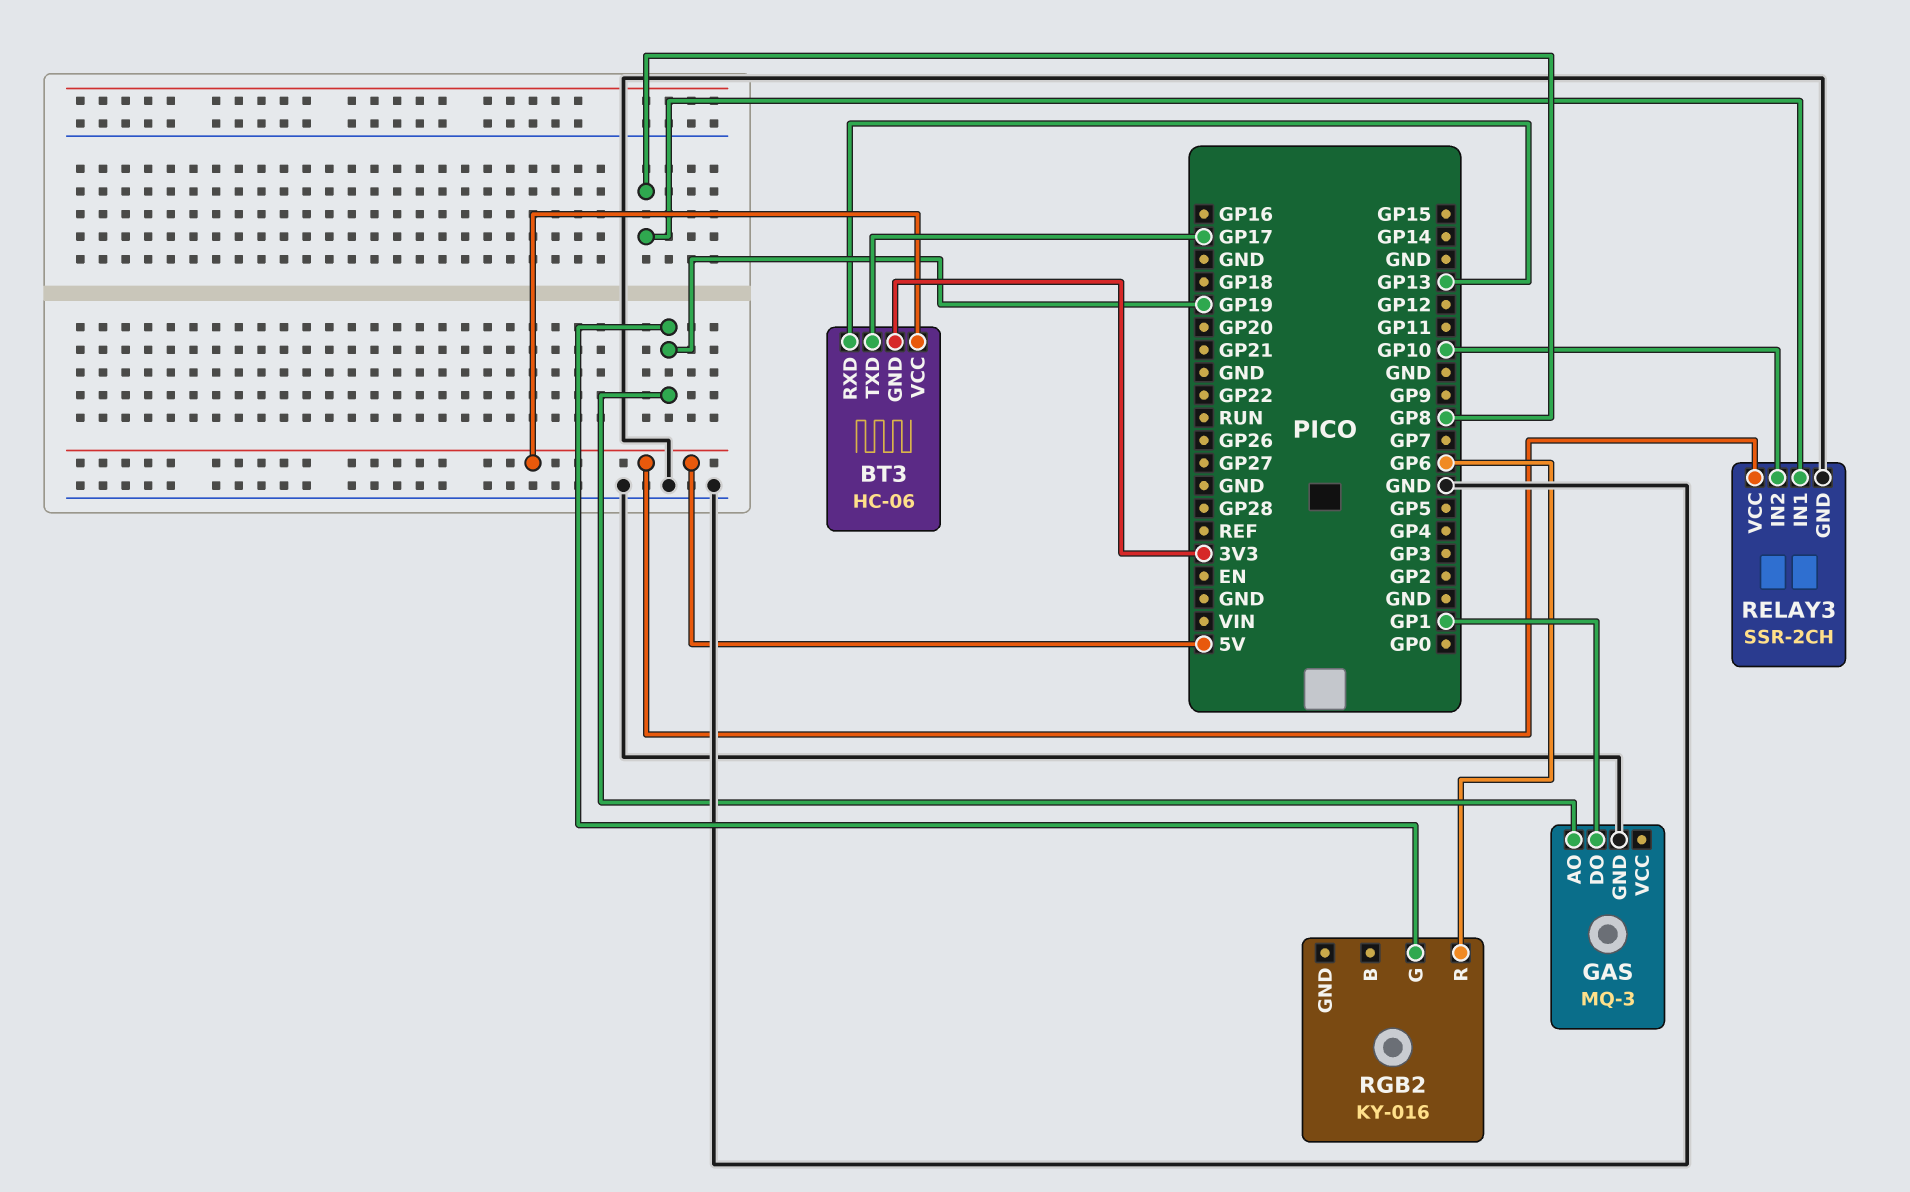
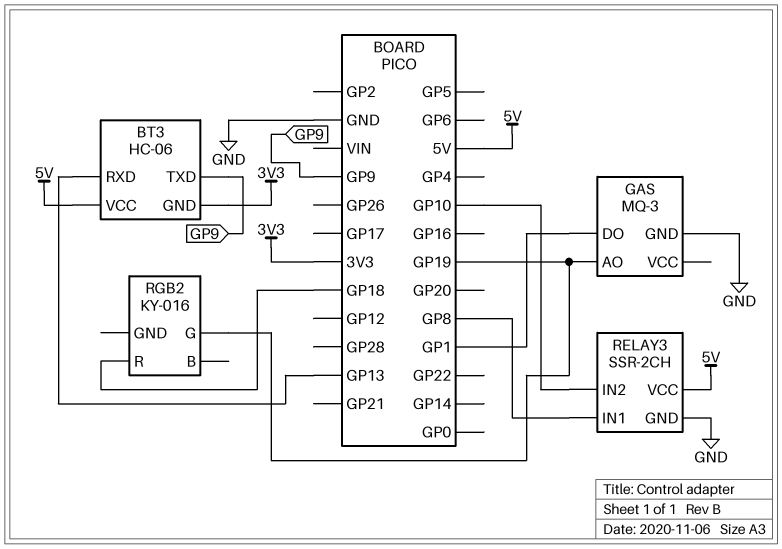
BT3 pin TXD: GP17 -> GP9
RGB2 pin R: GP6 -> GP18

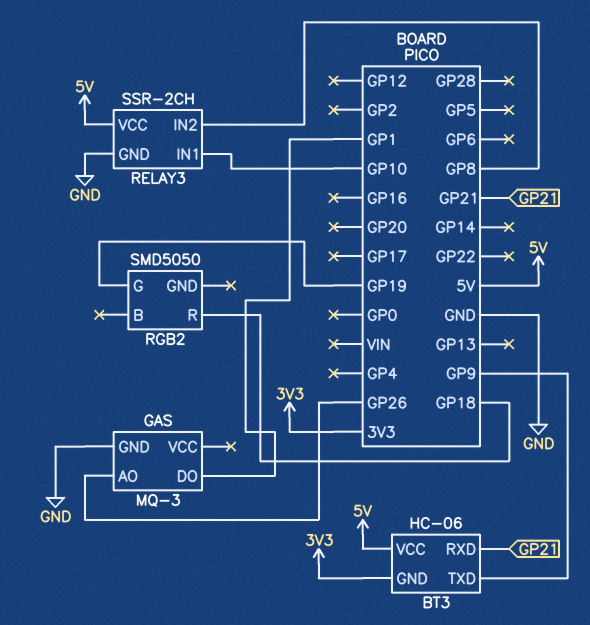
BT3 pin RXD: GP13 -> GP21
GAS pin AO: GP19 -> GP26
RELAY3 pin IN1: GP8 -> GP10
RELAY3 pin IN2: GP10 -> GP8
RGB2: KY-016 -> SMD5050

